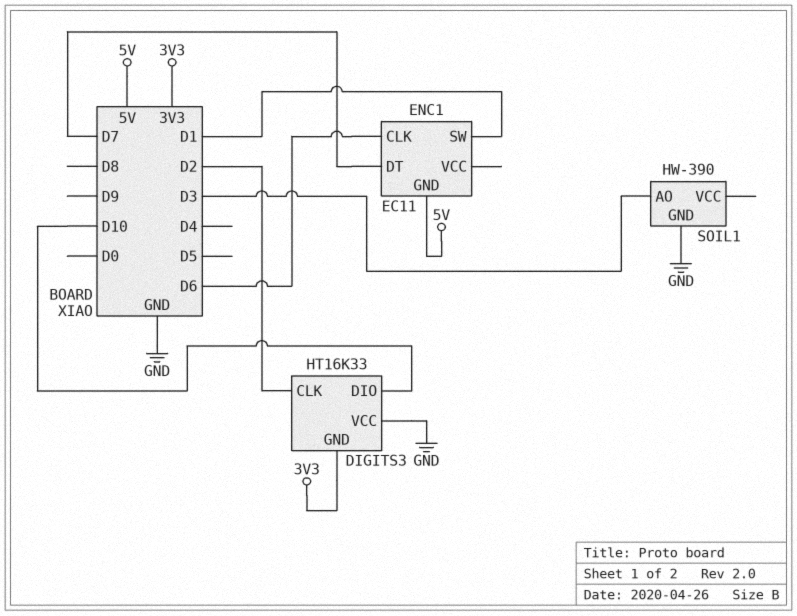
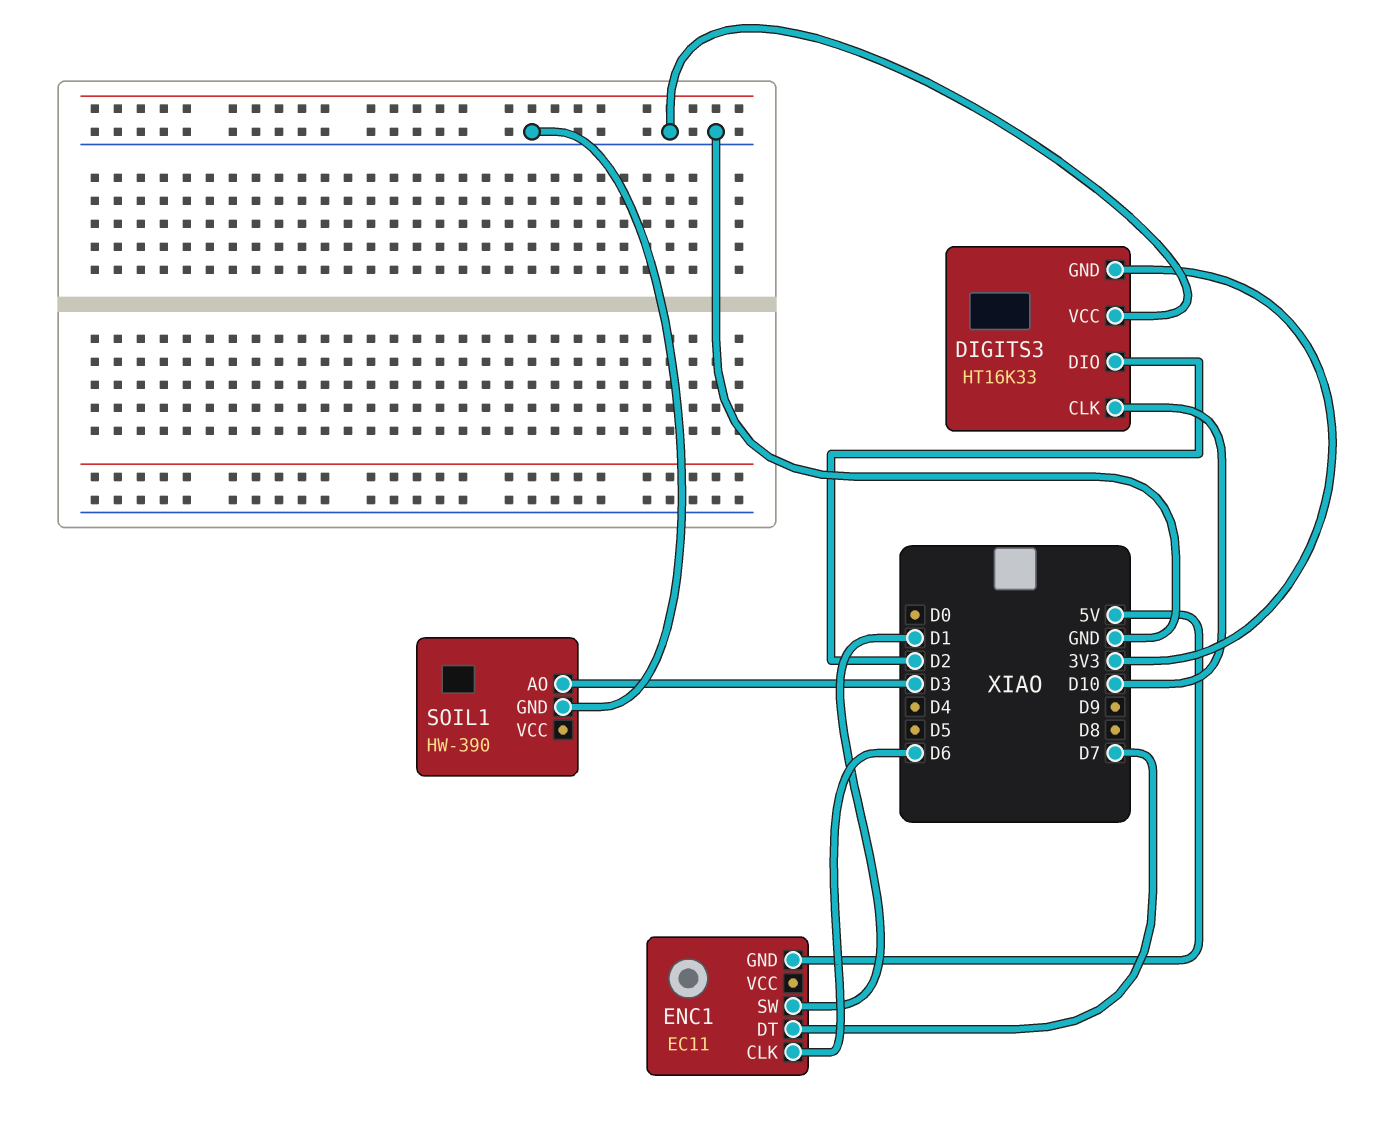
DIGITS3 pin CLK: D2 -> D10
DIGITS3 pin DIO: D10 -> D2

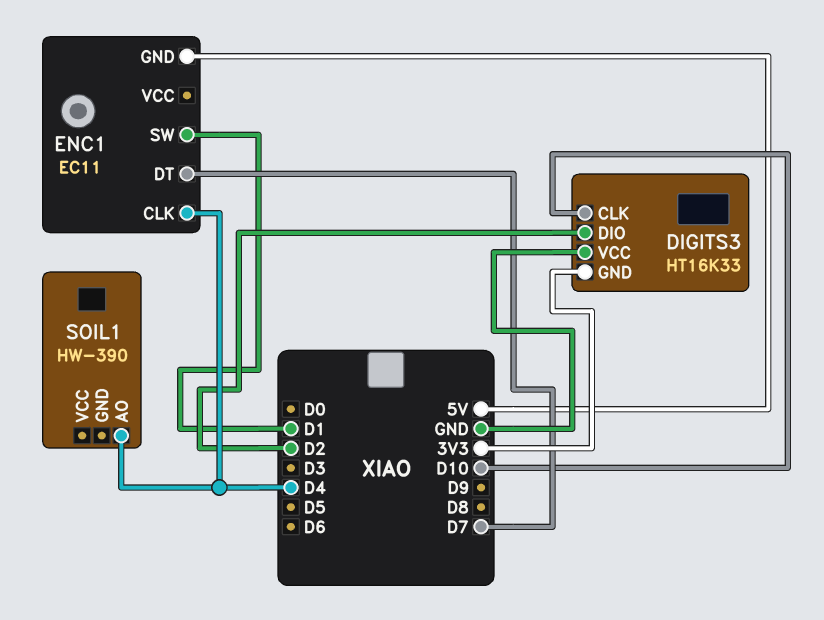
ENC1 pin CLK: D6 -> D4
SOIL1 pin AO: D3 -> D4
SOIL1 pin GND: GND -> none

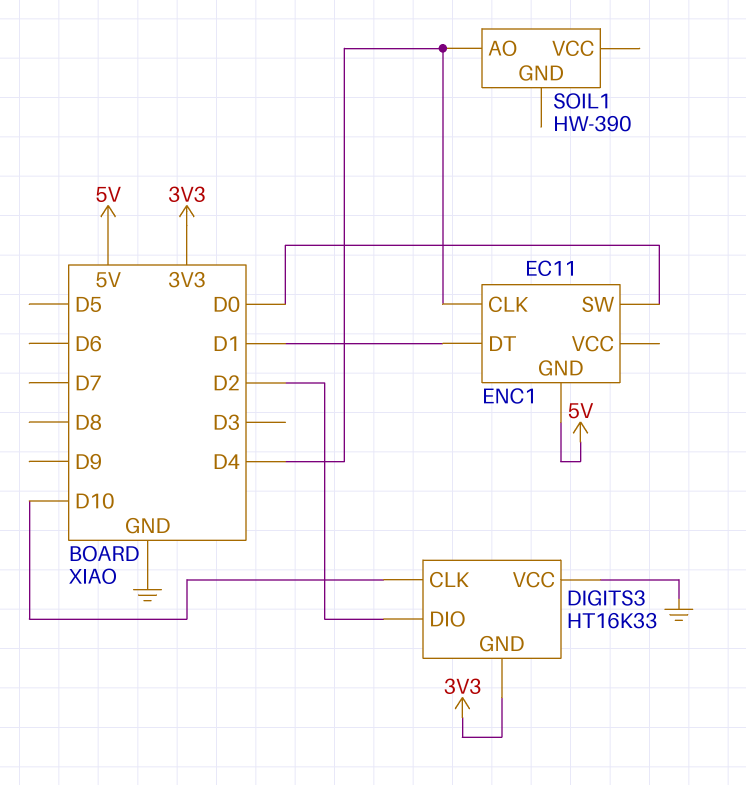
ENC1 pin DT: D7 -> D1
ENC1 pin SW: D1 -> D0

